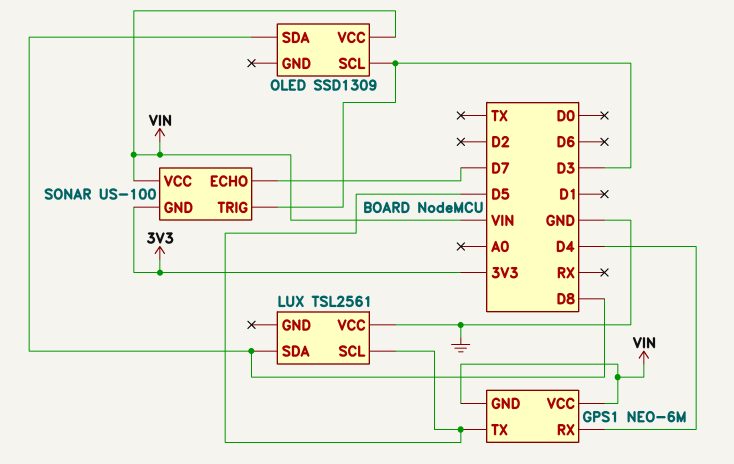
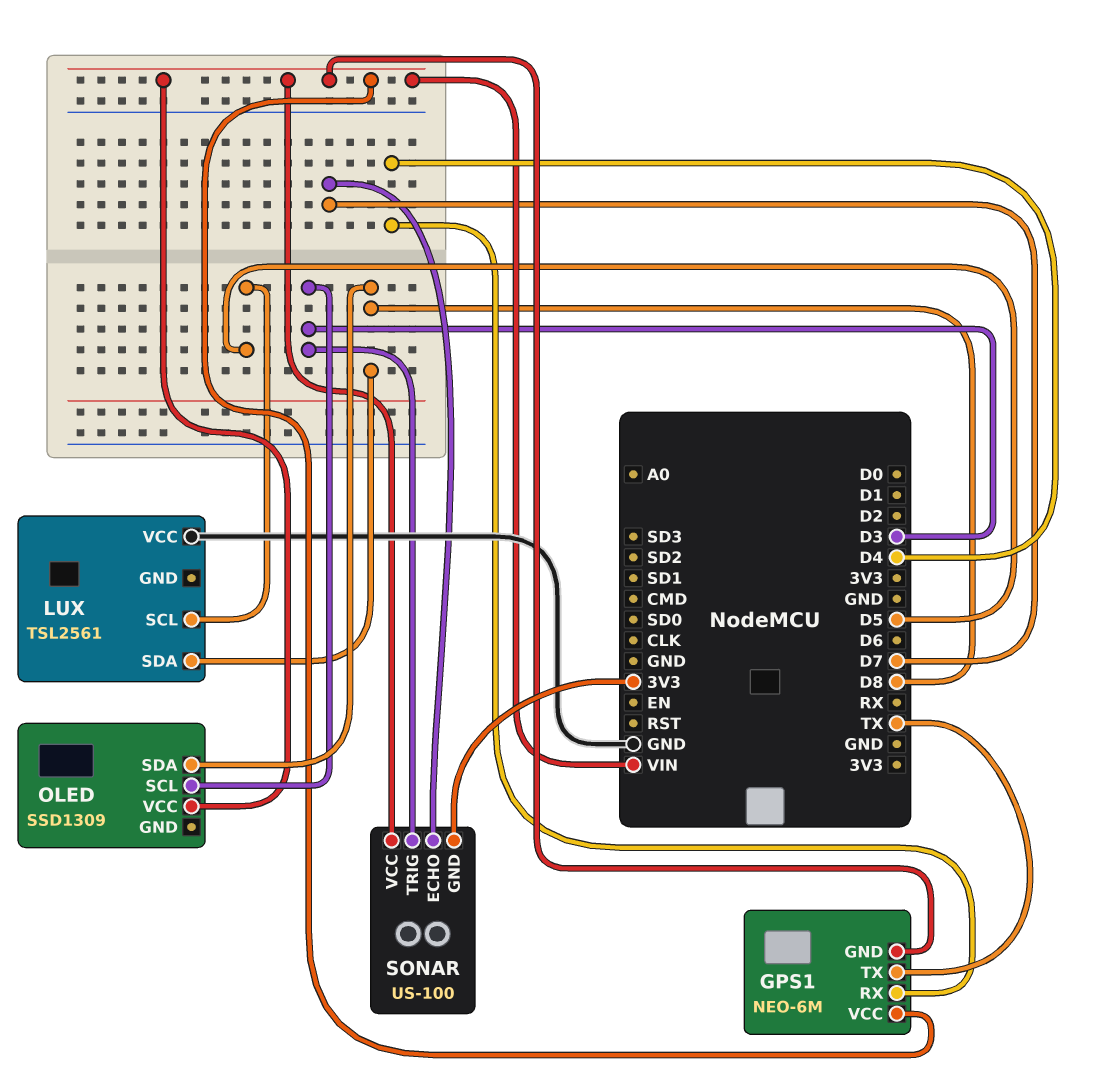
GPS1 pin TX: D5 -> TX

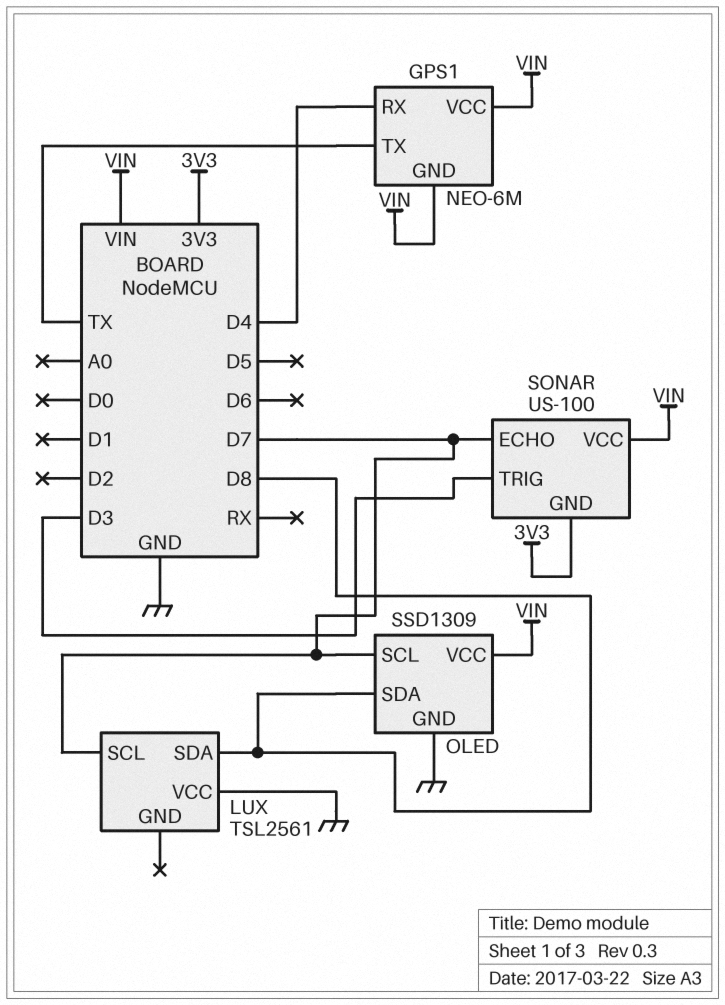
LUX pin SCL: D5 -> D7
OLED pin GND: none -> GND
OLED pin SCL: D3 -> D7

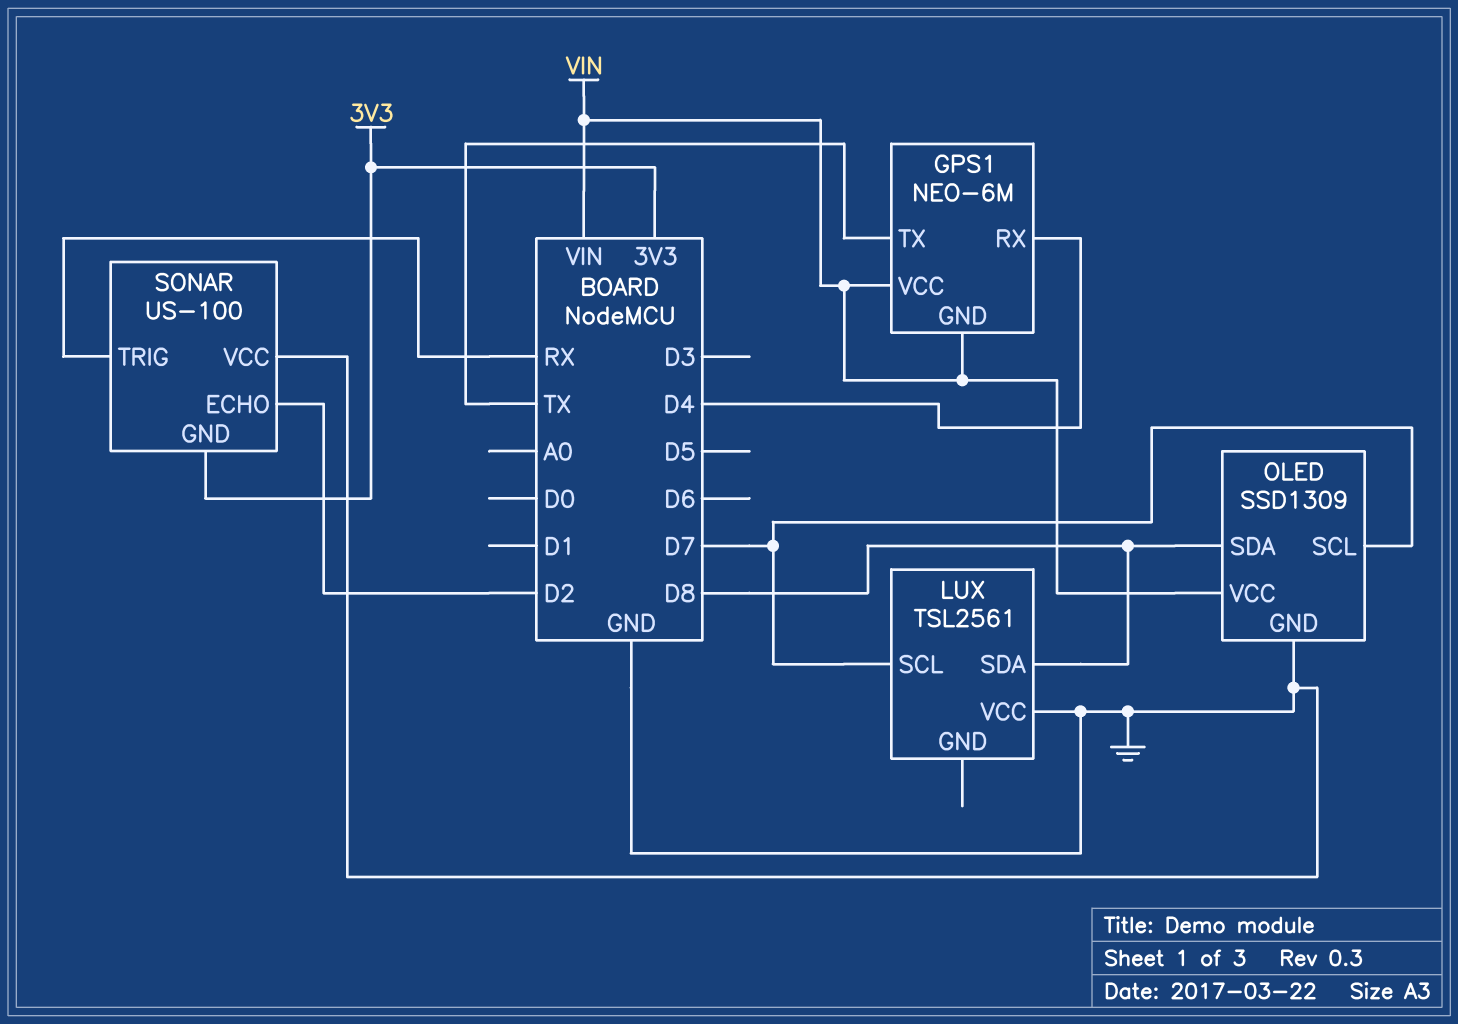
SONAR pin ECHO: D7 -> D2
SONAR pin TRIG: D3 -> RX
SONAR pin VCC: VIN -> GND

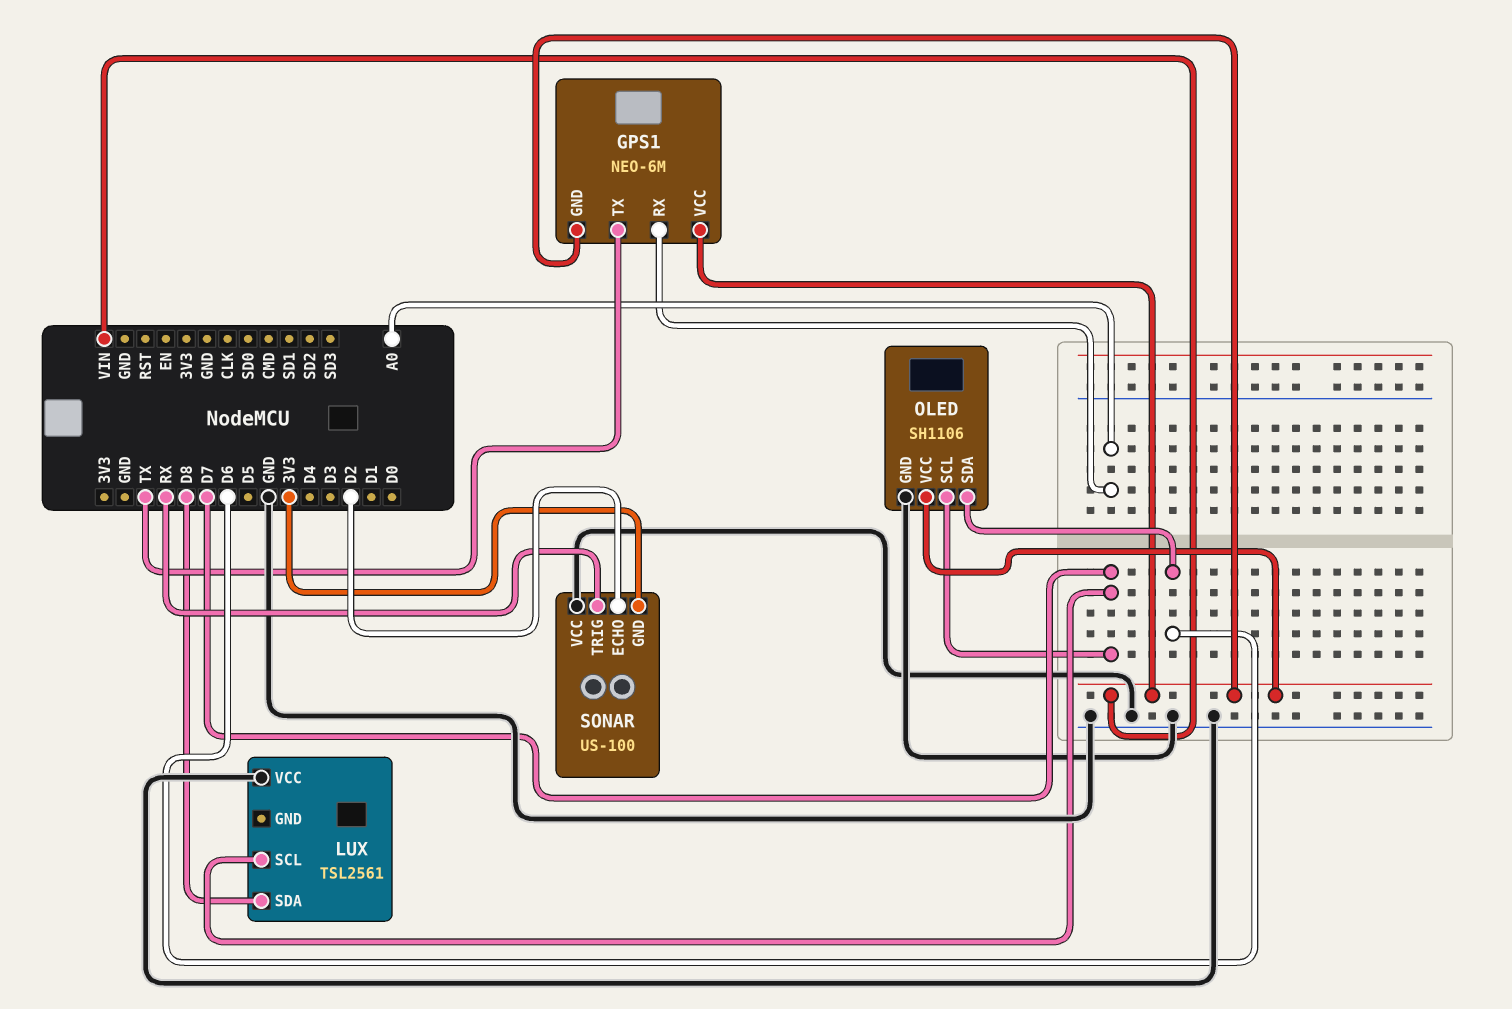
GPS1 pin RX: D4 -> A0
OLED: SSD1309 -> SH1106
OLED pin SDA: D8 -> D6

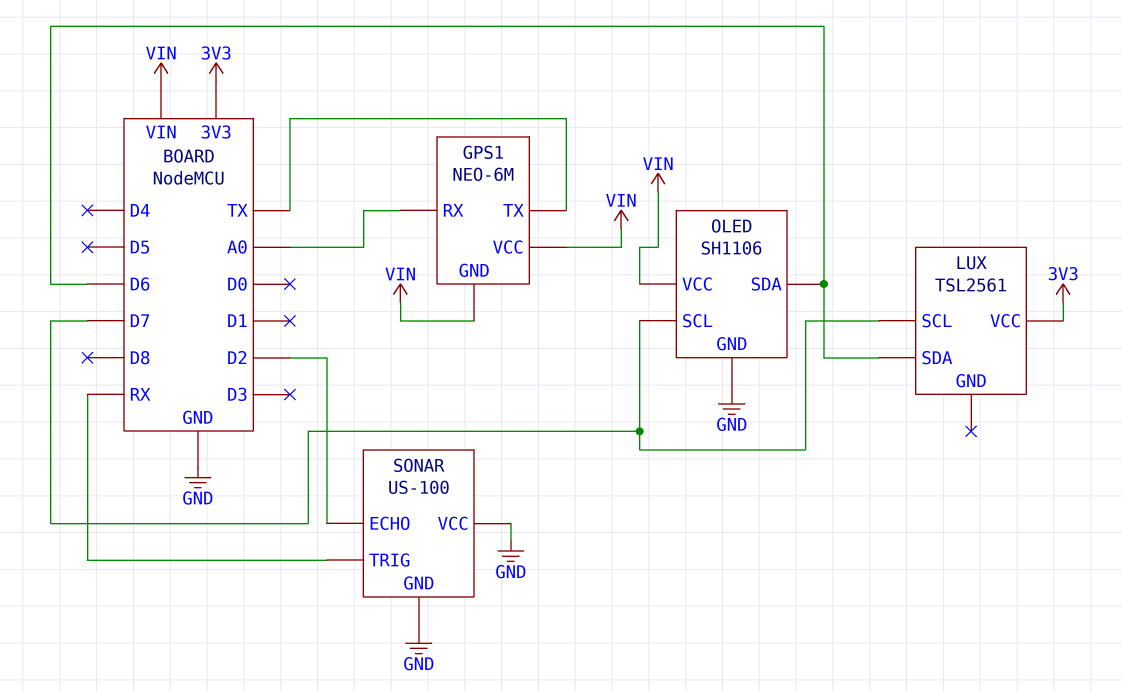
LUX pin SDA: D8 -> D6
LUX pin VCC: GND -> 3V3
SONAR pin GND: 3V3 -> GND

